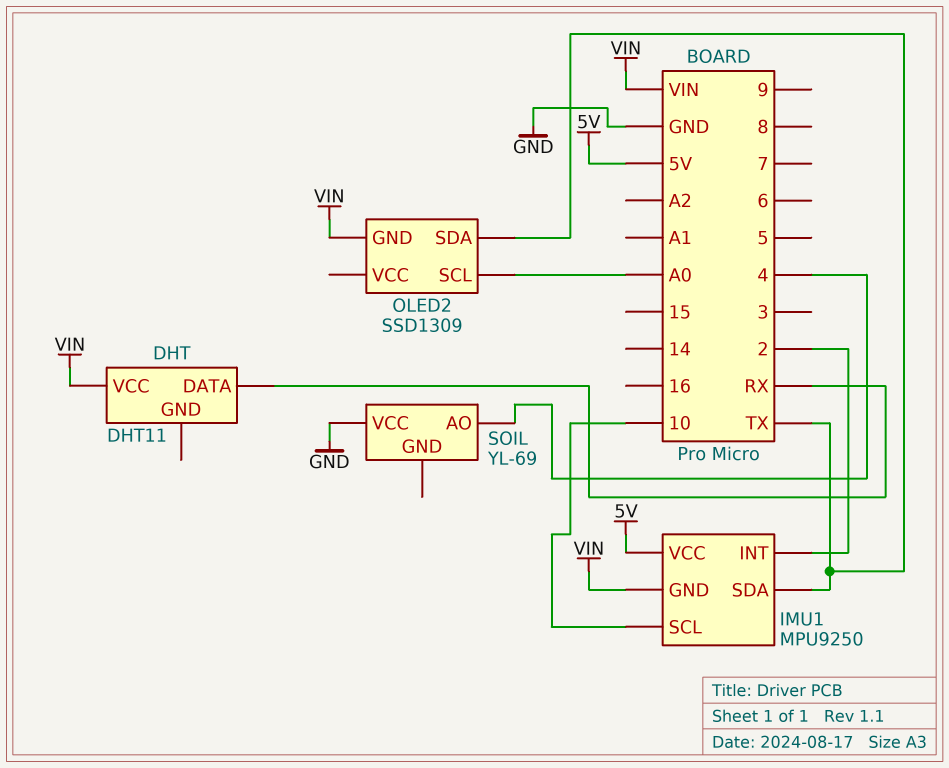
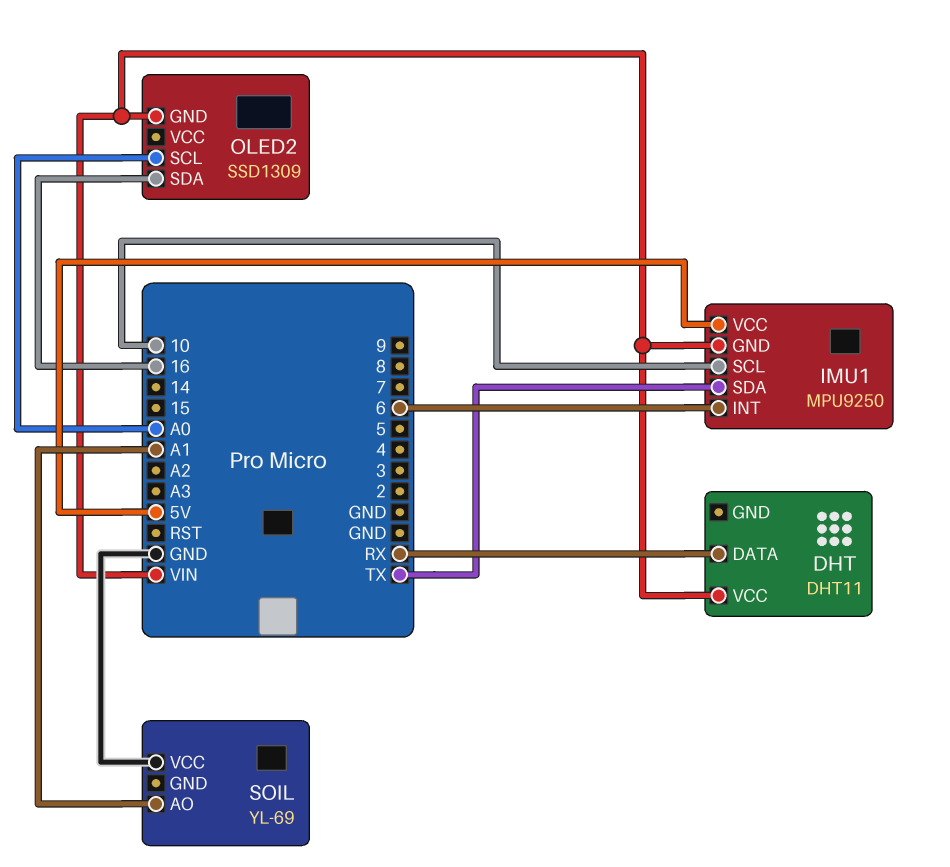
IMU1 pin INT: 2 -> 6
OLED2 pin SDA: TX -> 16
SOIL pin AO: 4 -> A1

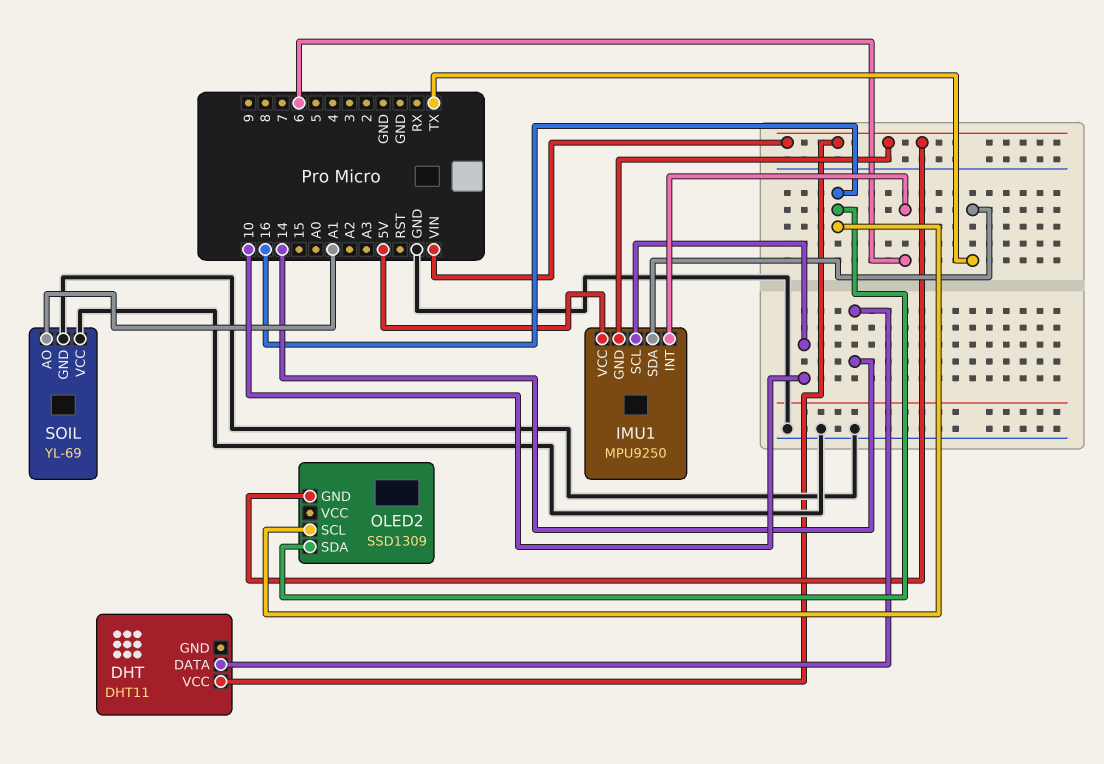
DHT pin DATA: RX -> 14
OLED2 pin SCL: A0 -> 16
SOIL pin GND: none -> GND

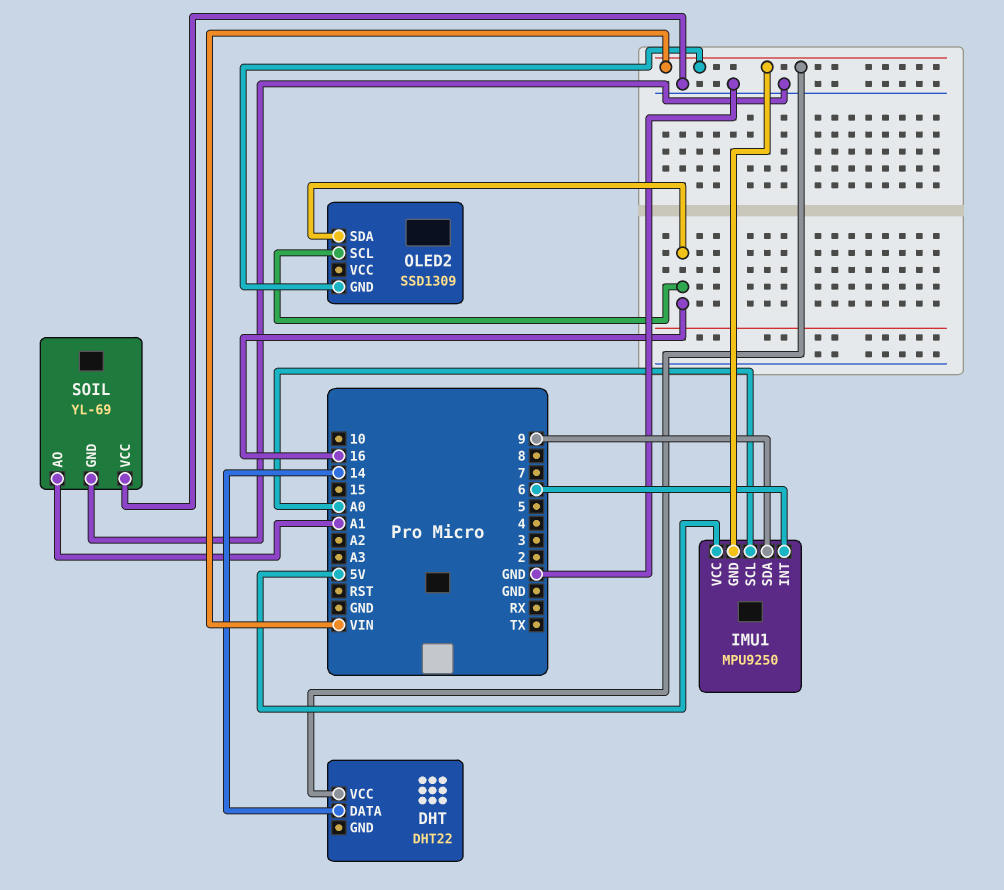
DHT: DHT11 -> DHT22
IMU1 pin SCL: 10 -> A0
IMU1 pin SDA: TX -> 9

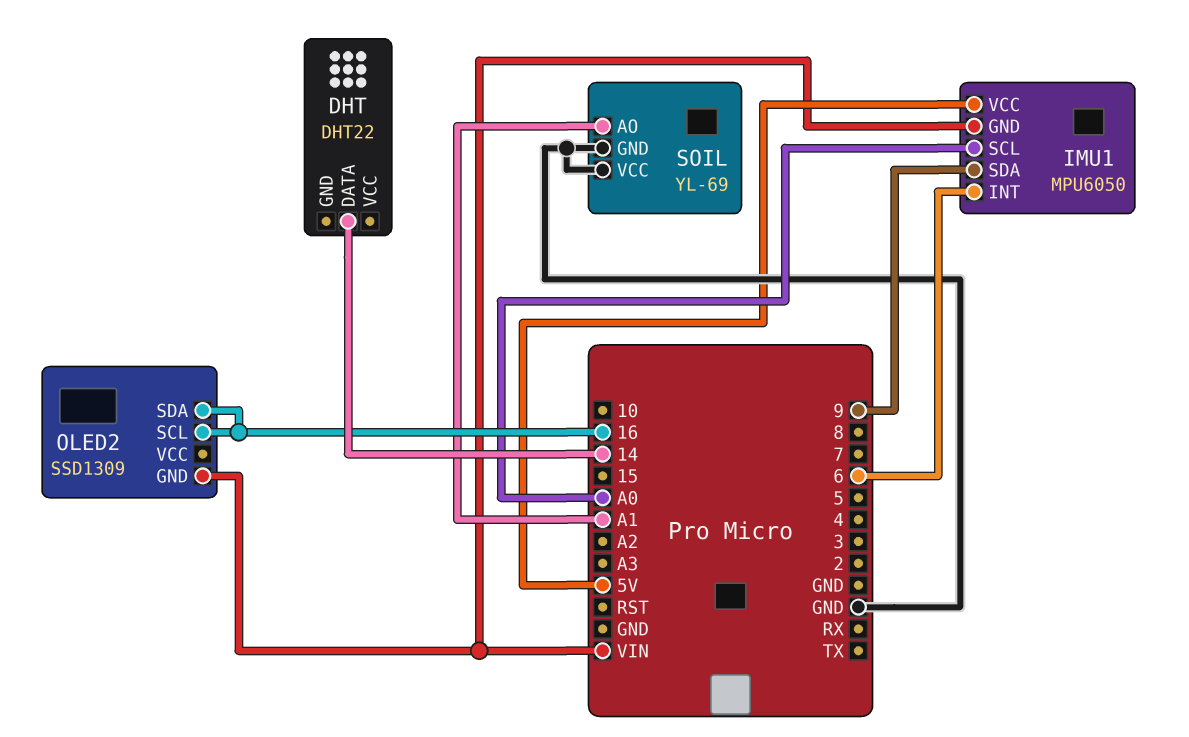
DHT pin VCC: VIN -> none
IMU1: MPU9250 -> MPU6050

